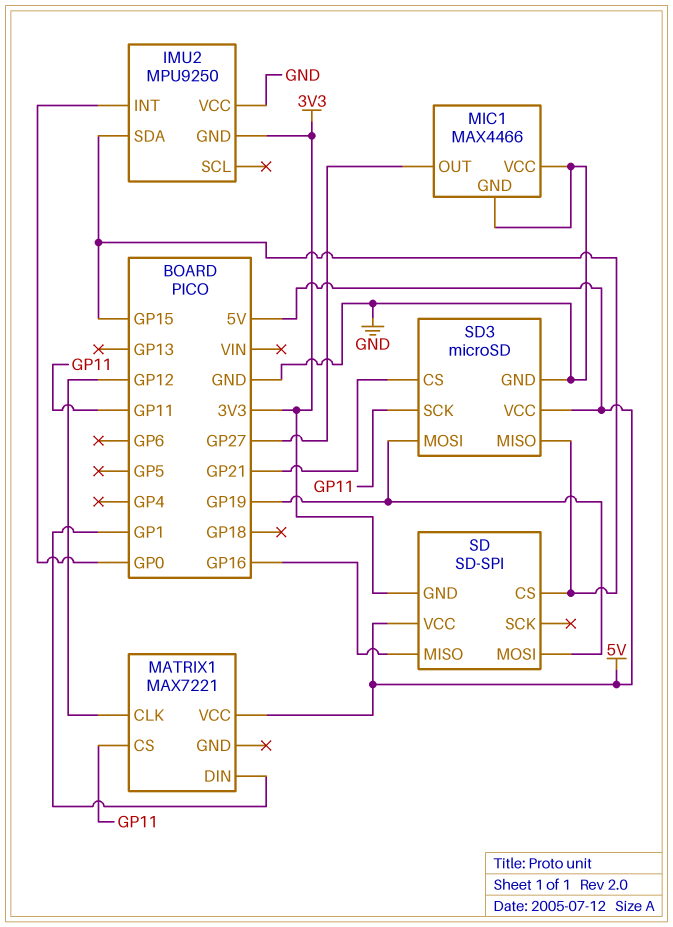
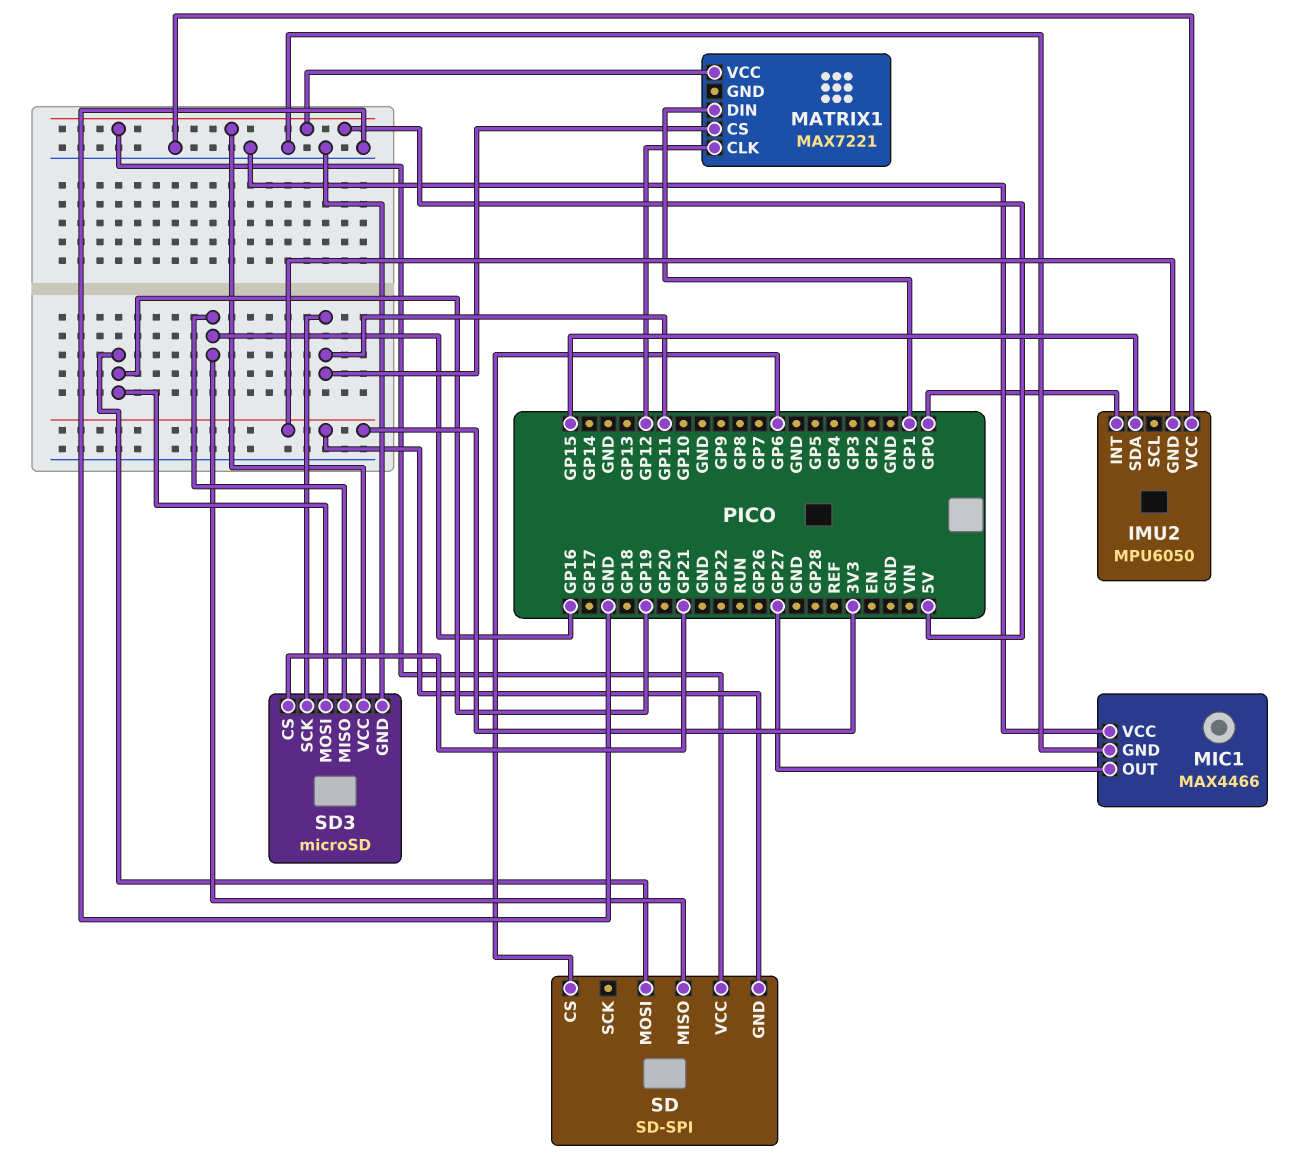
IMU2: MPU9250 -> MPU6050
SD pin CS: GP15 -> GP6
SD3 pin MISO: GP15 -> GP16

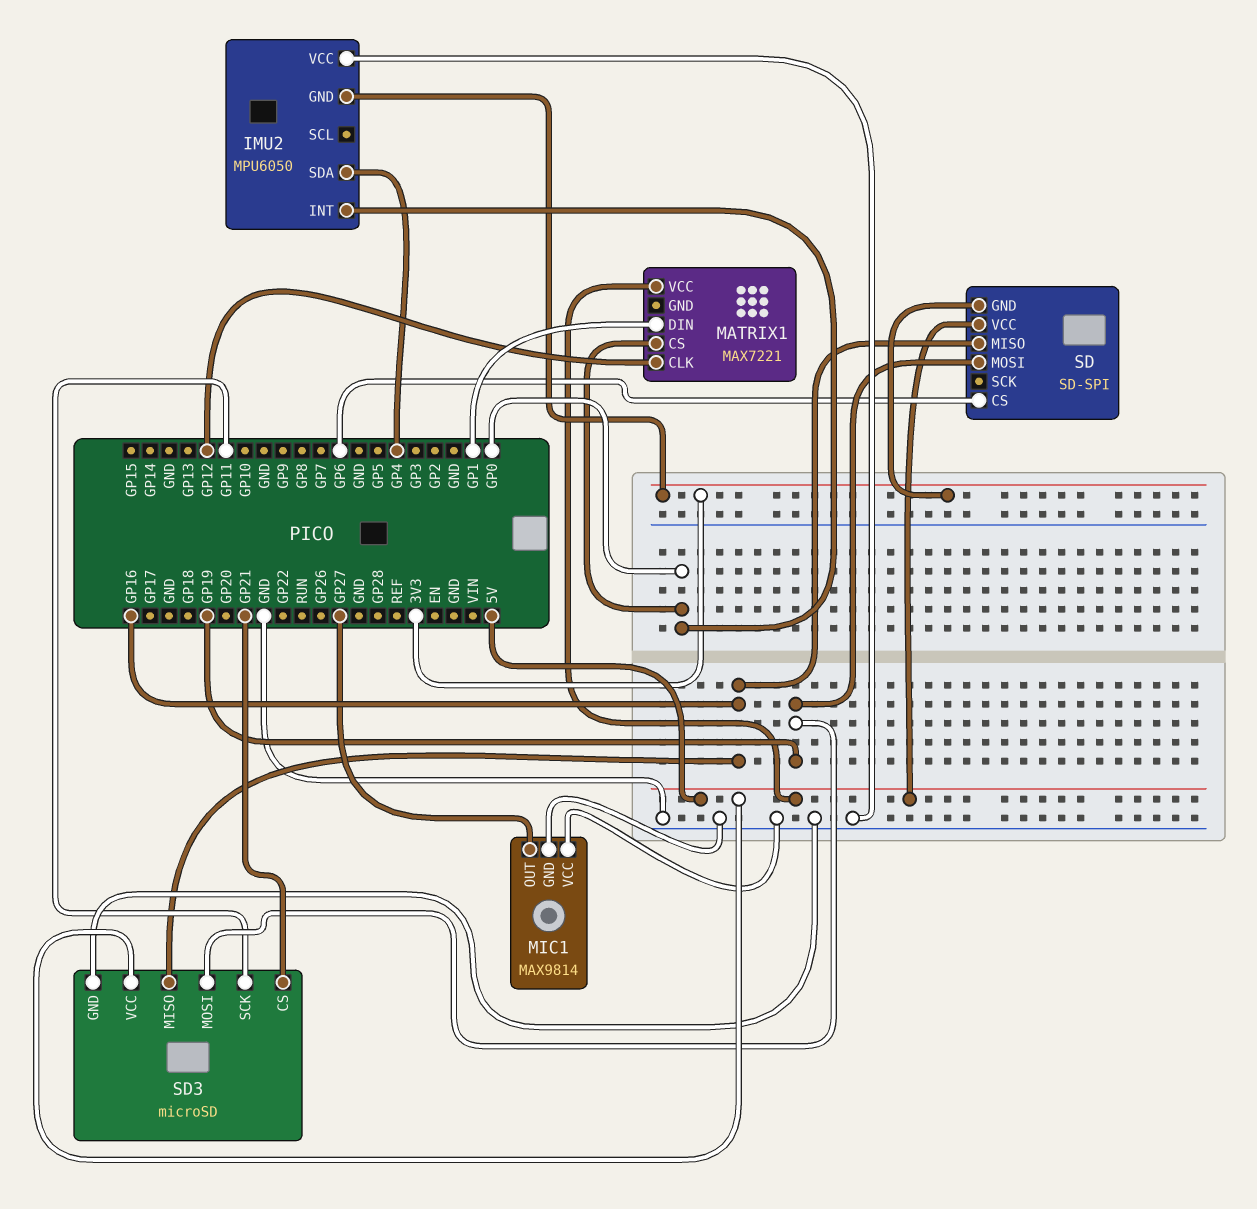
IMU2 pin SDA: GP15 -> GP4
MATRIX1 pin CS: GP11 -> GP0
MIC1: MAX4466 -> MAX9814

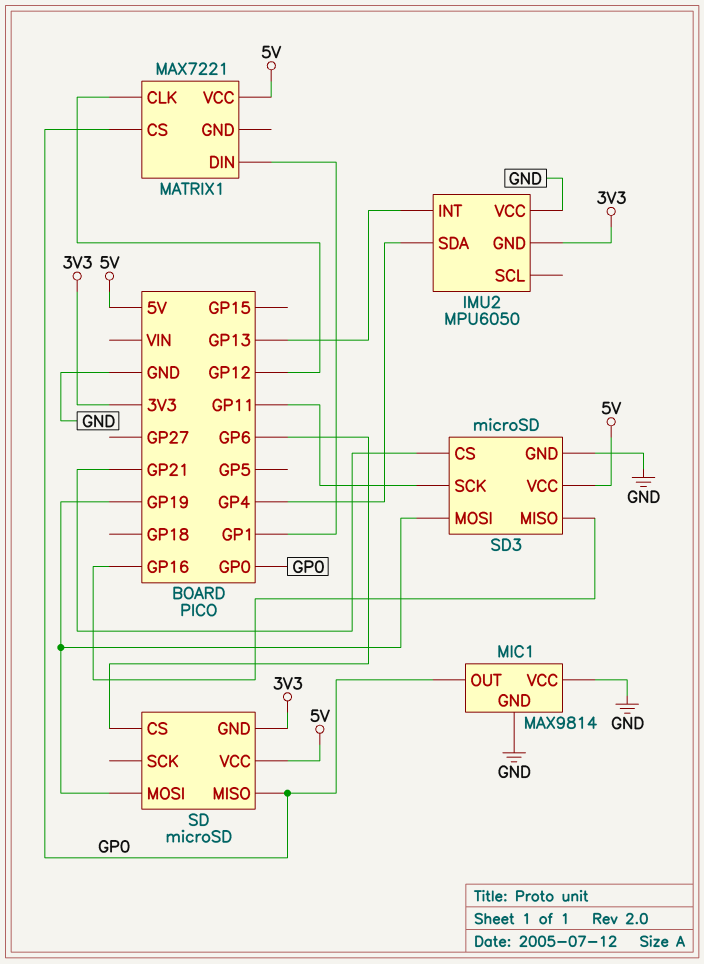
IMU2 pin INT: GP0 -> GP13
MIC1 pin OUT: GP27 -> GP0
SD: SD-SPI -> microSD
SD pin MISO: GP16 -> GP0

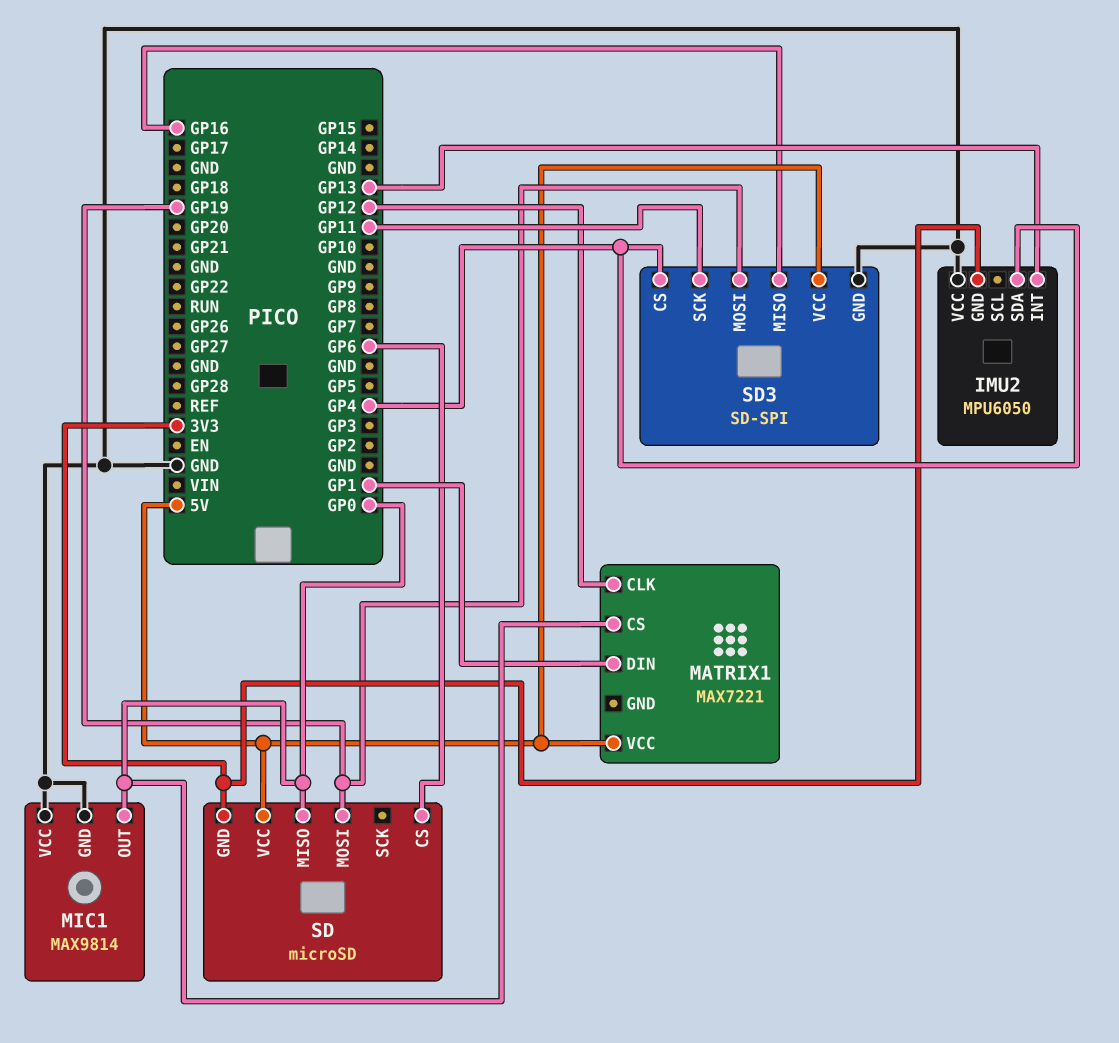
SD3: microSD -> SD-SPI
SD3 pin CS: GP21 -> GP4

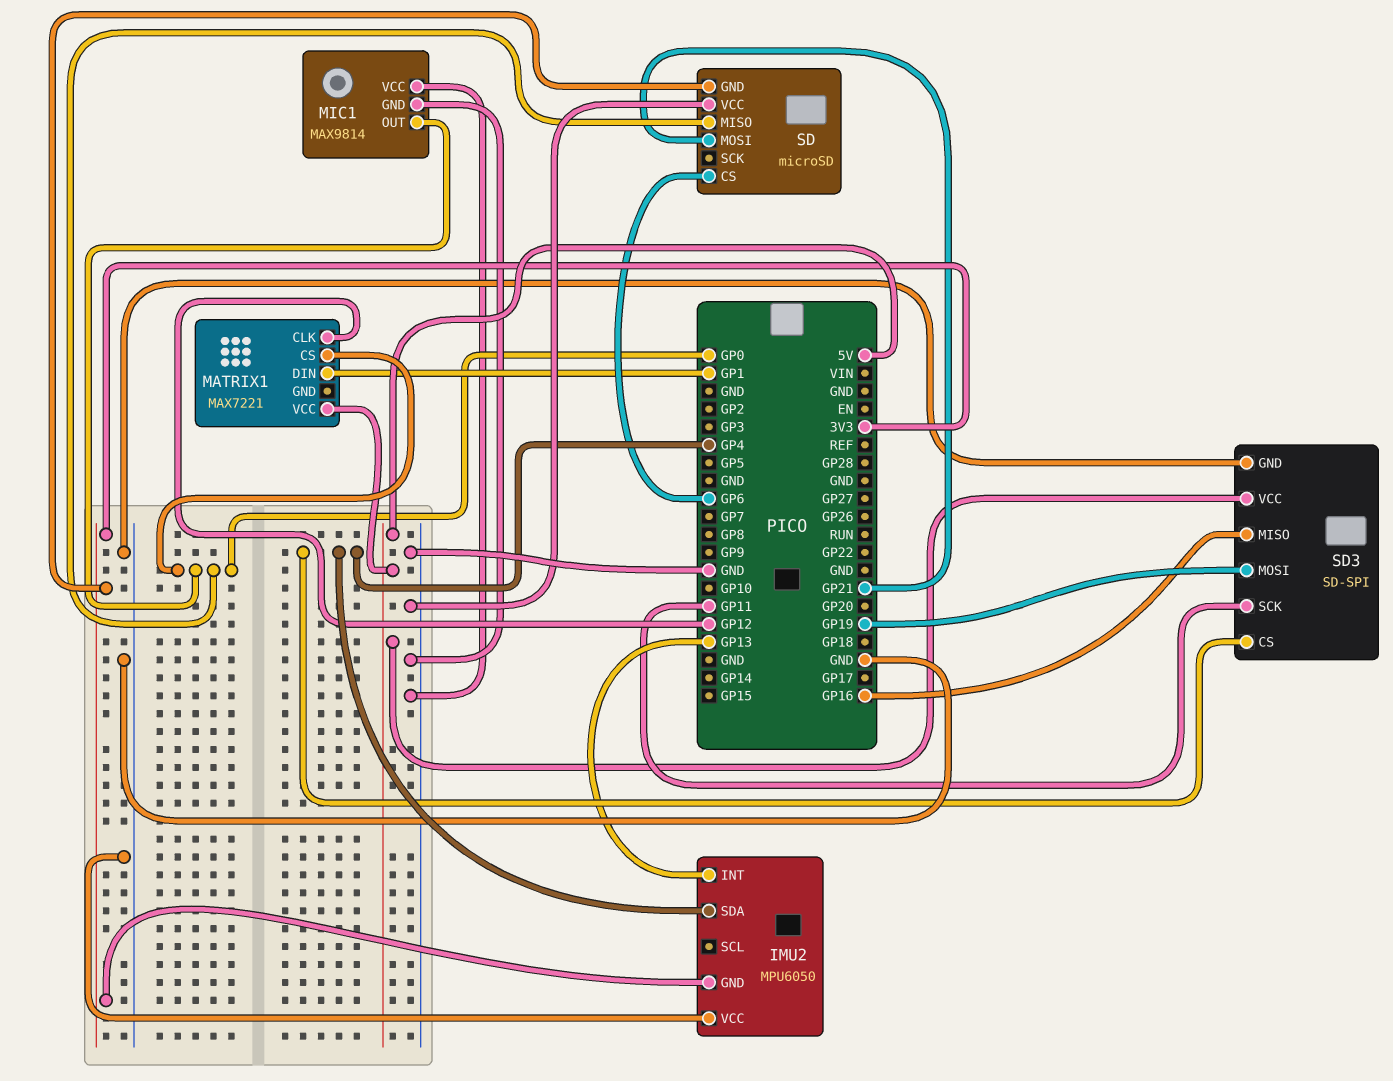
SD pin MOSI: GP19 -> GP21
SD pin VCC: 5V -> GND

